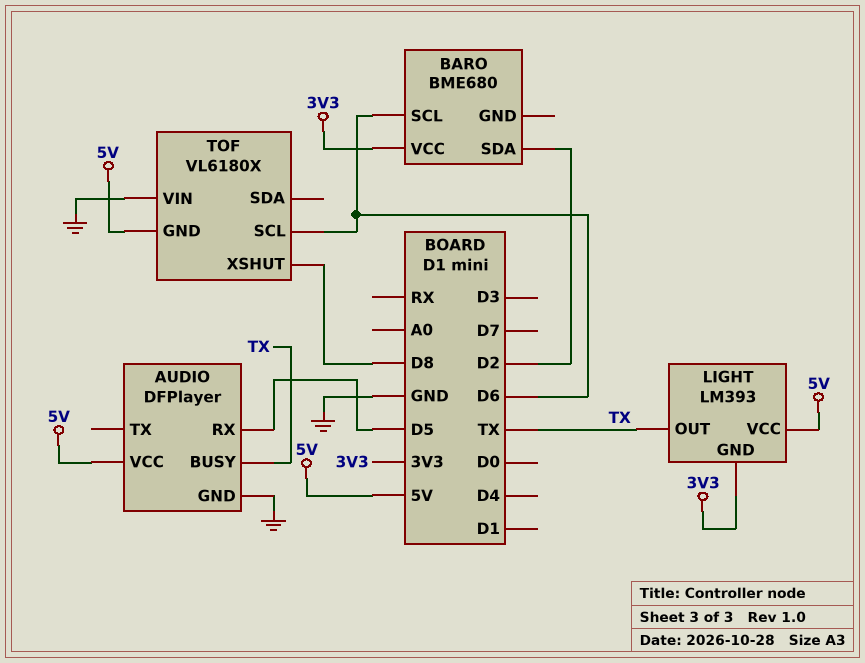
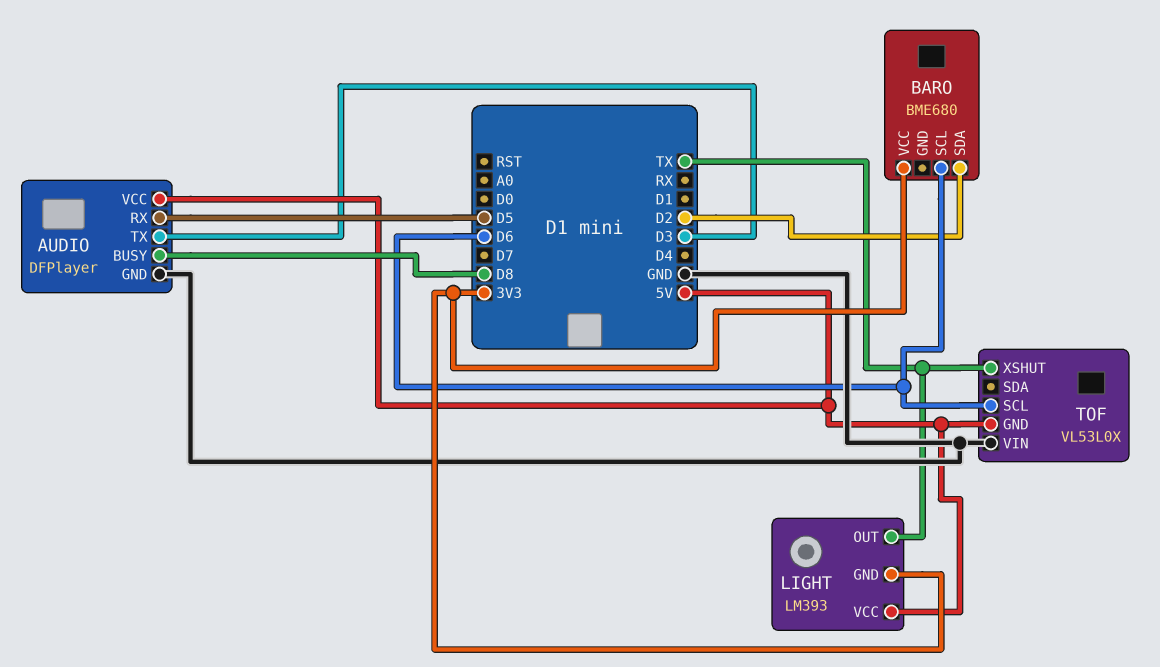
AUDIO pin BUSY: TX -> D8
AUDIO pin TX: none -> D3
TOF: VL6180X -> VL53L0X
TOF pin XSHUT: D8 -> TX

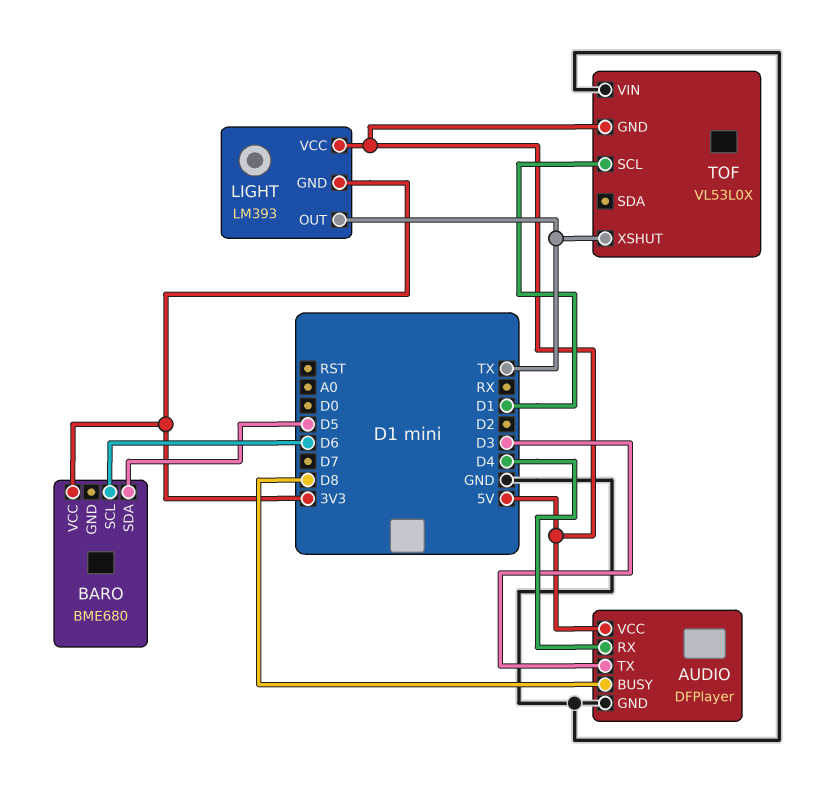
AUDIO pin RX: D5 -> D4
BARO pin SDA: D2 -> D5
TOF pin SCL: D6 -> D1

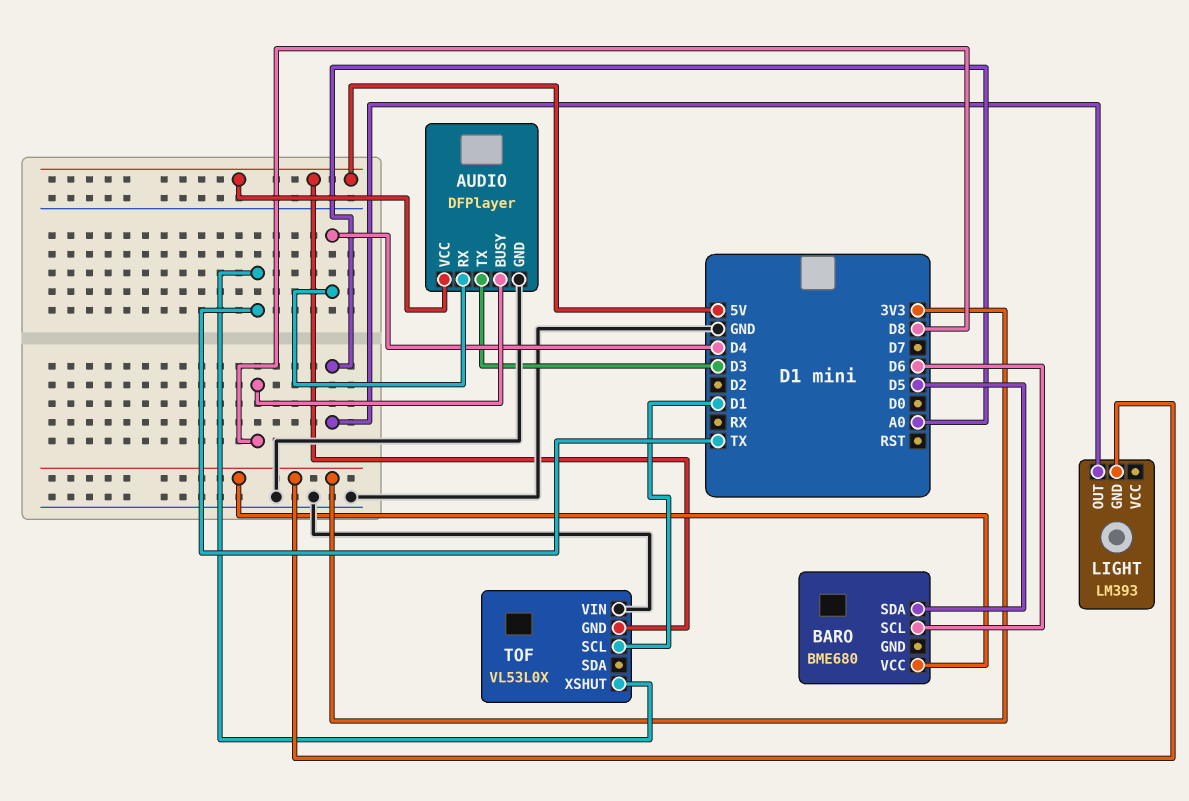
LIGHT pin OUT: TX -> A0
LIGHT pin VCC: 5V -> none

